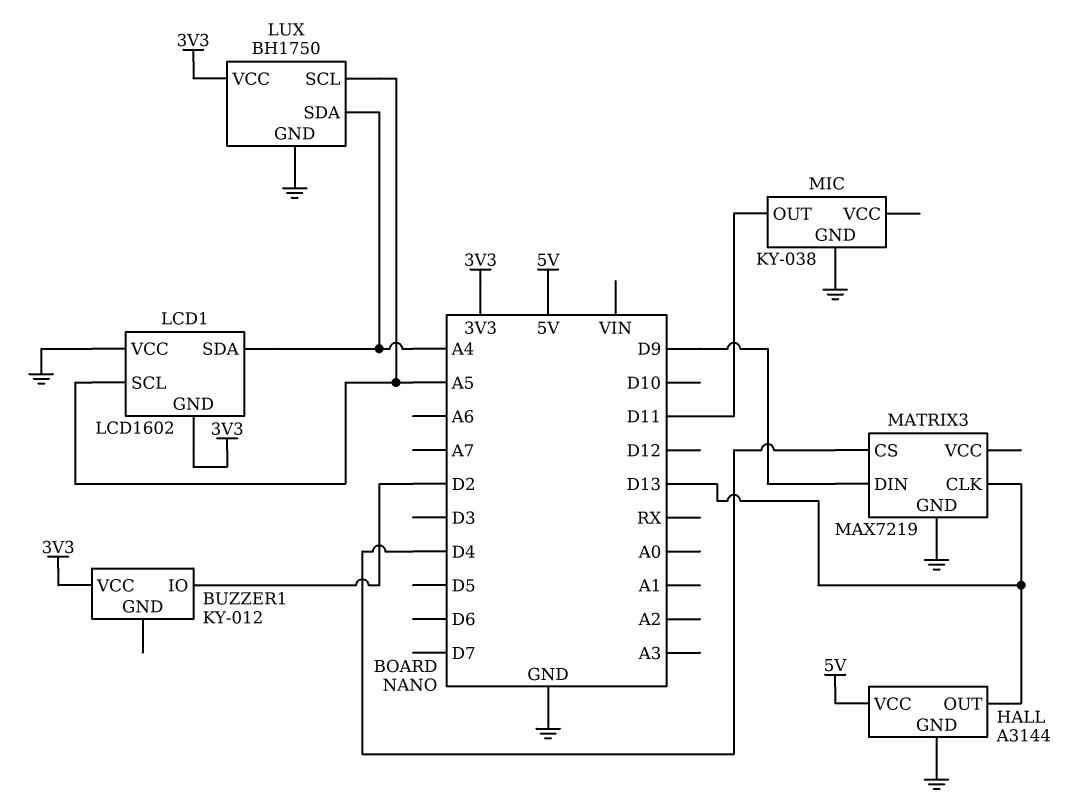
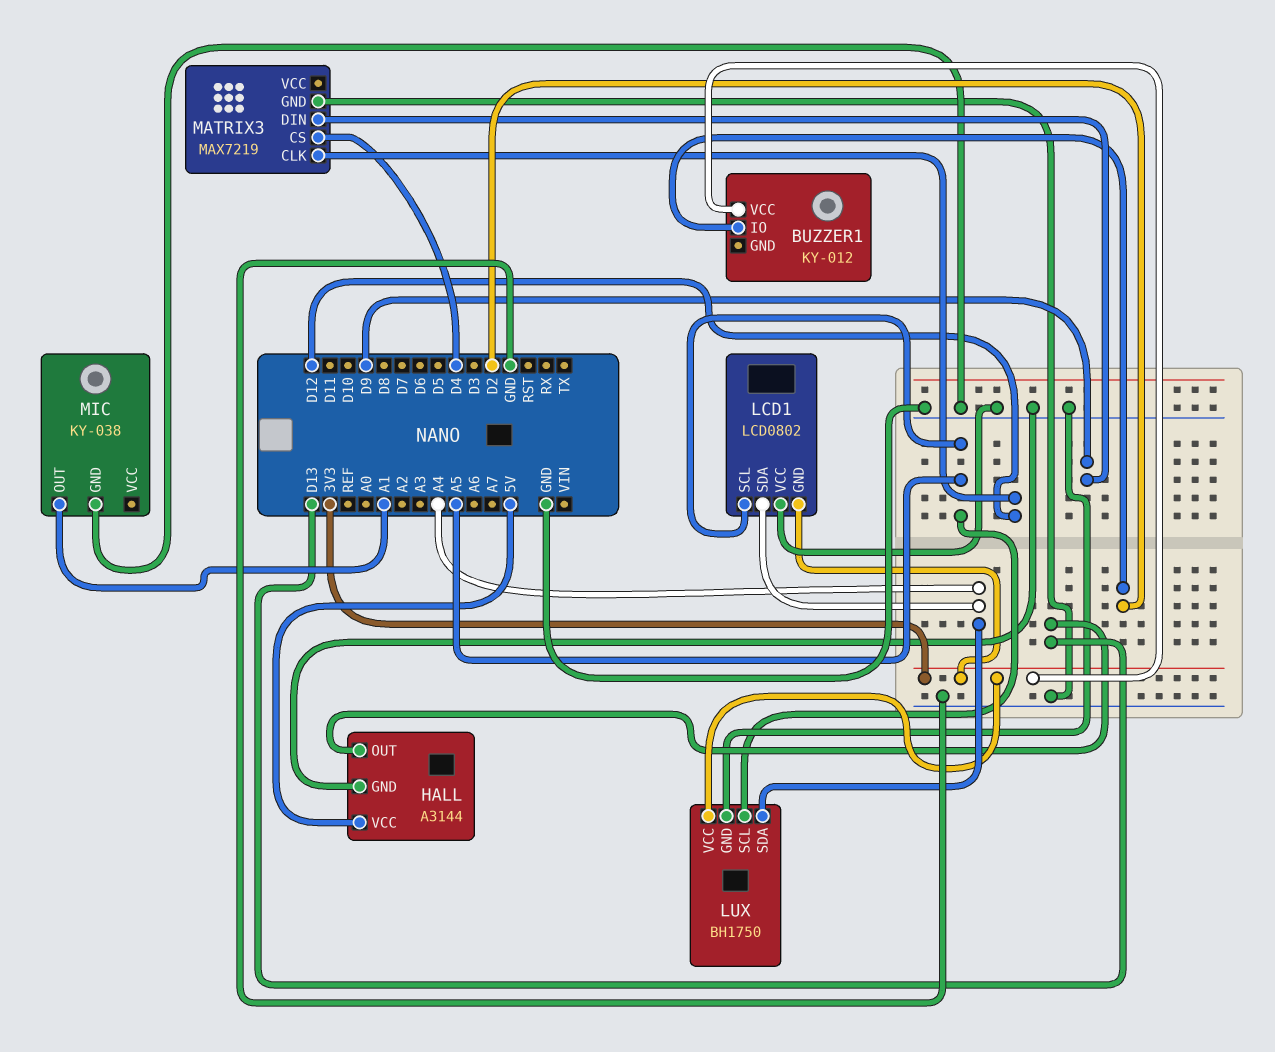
LCD1: LCD1602 -> LCD0802
MATRIX3 pin CLK: D13 -> D12
MIC pin OUT: D11 -> A1

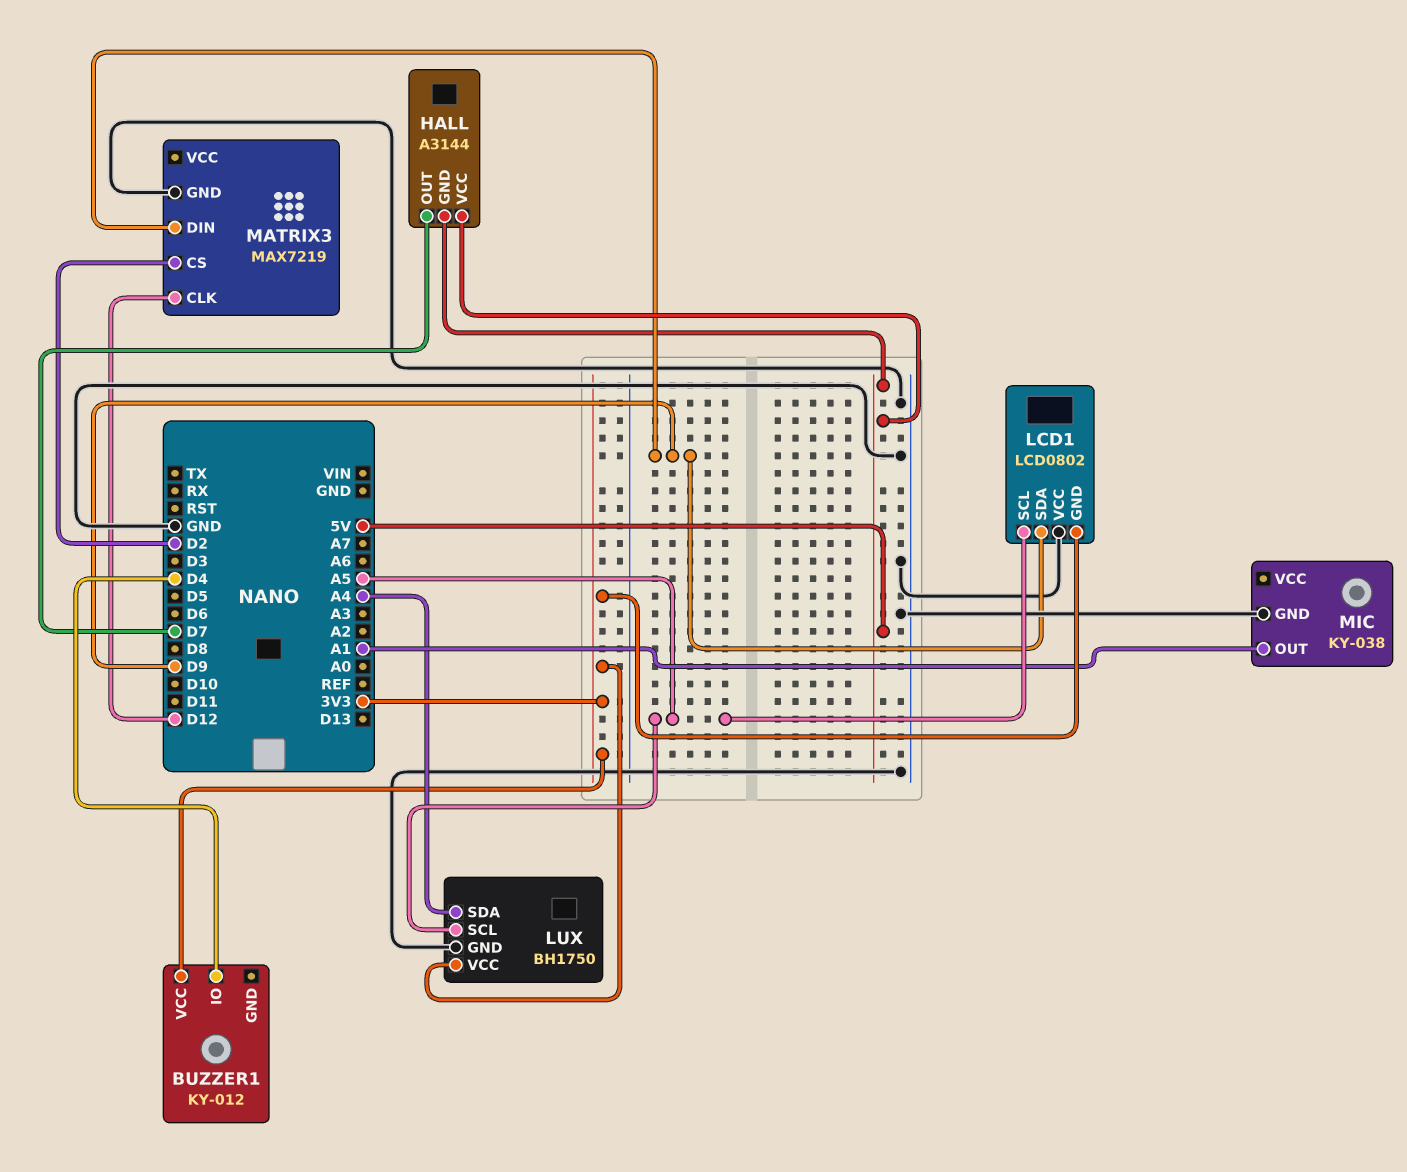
BUZZER1 pin IO: D2 -> D4
HALL pin GND: GND -> 5V
HALL pin OUT: D13 -> D7
LCD1 pin SDA: A4 -> D9
MATRIX3 pin CS: D4 -> D2

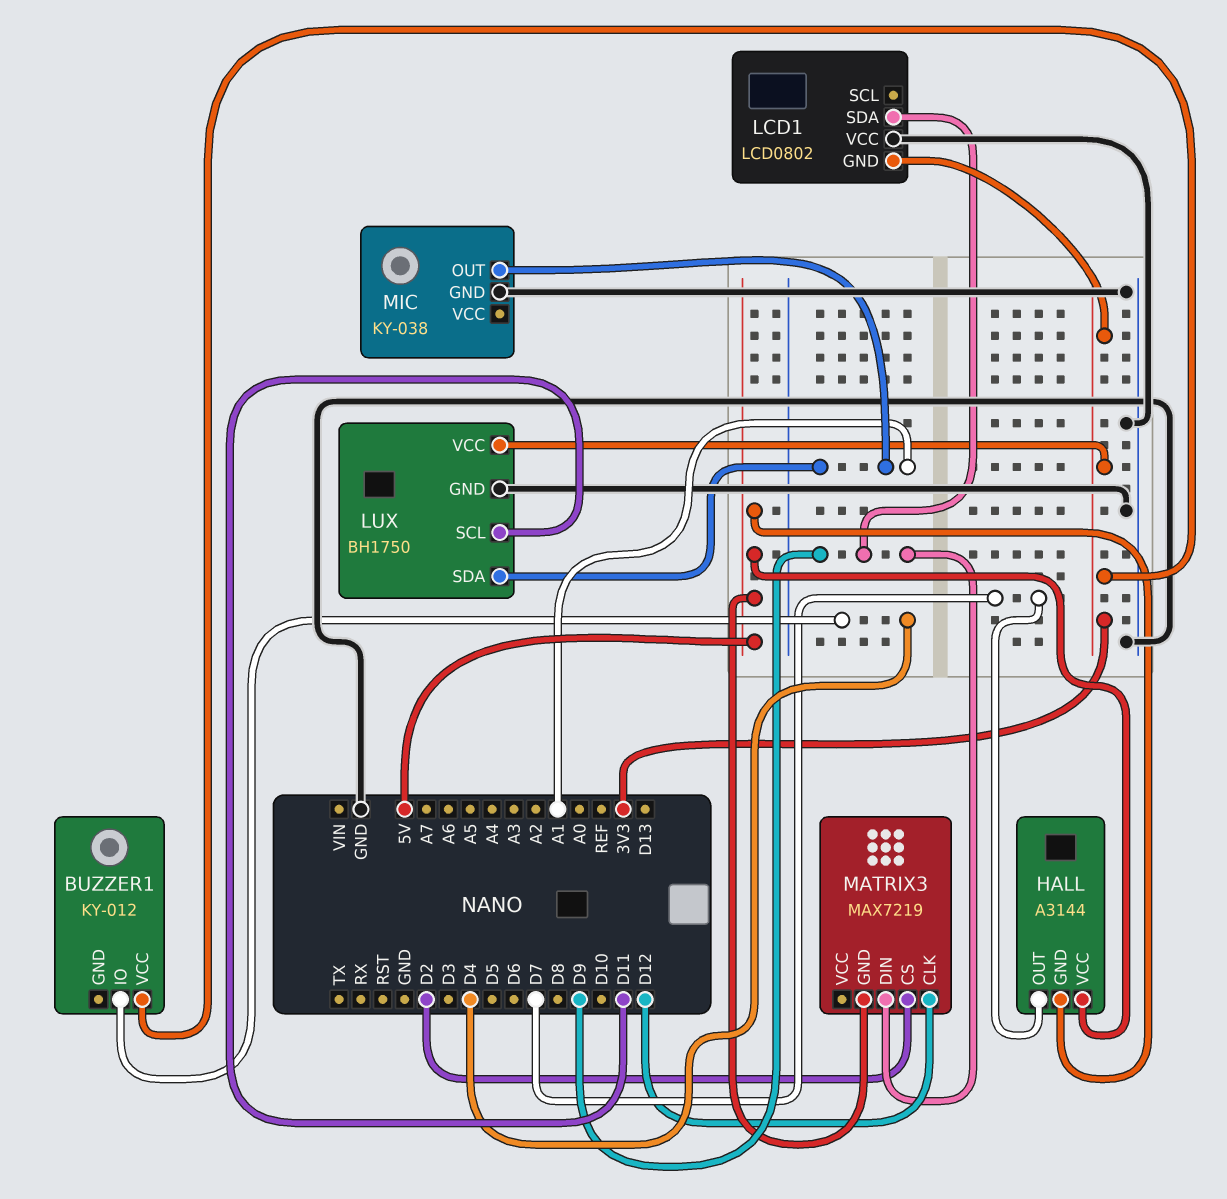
LCD1 pin SCL: A5 -> none
LUX pin SCL: A5 -> D11
LUX pin SDA: A4 -> A1
MATRIX3 pin GND: GND -> 5V

